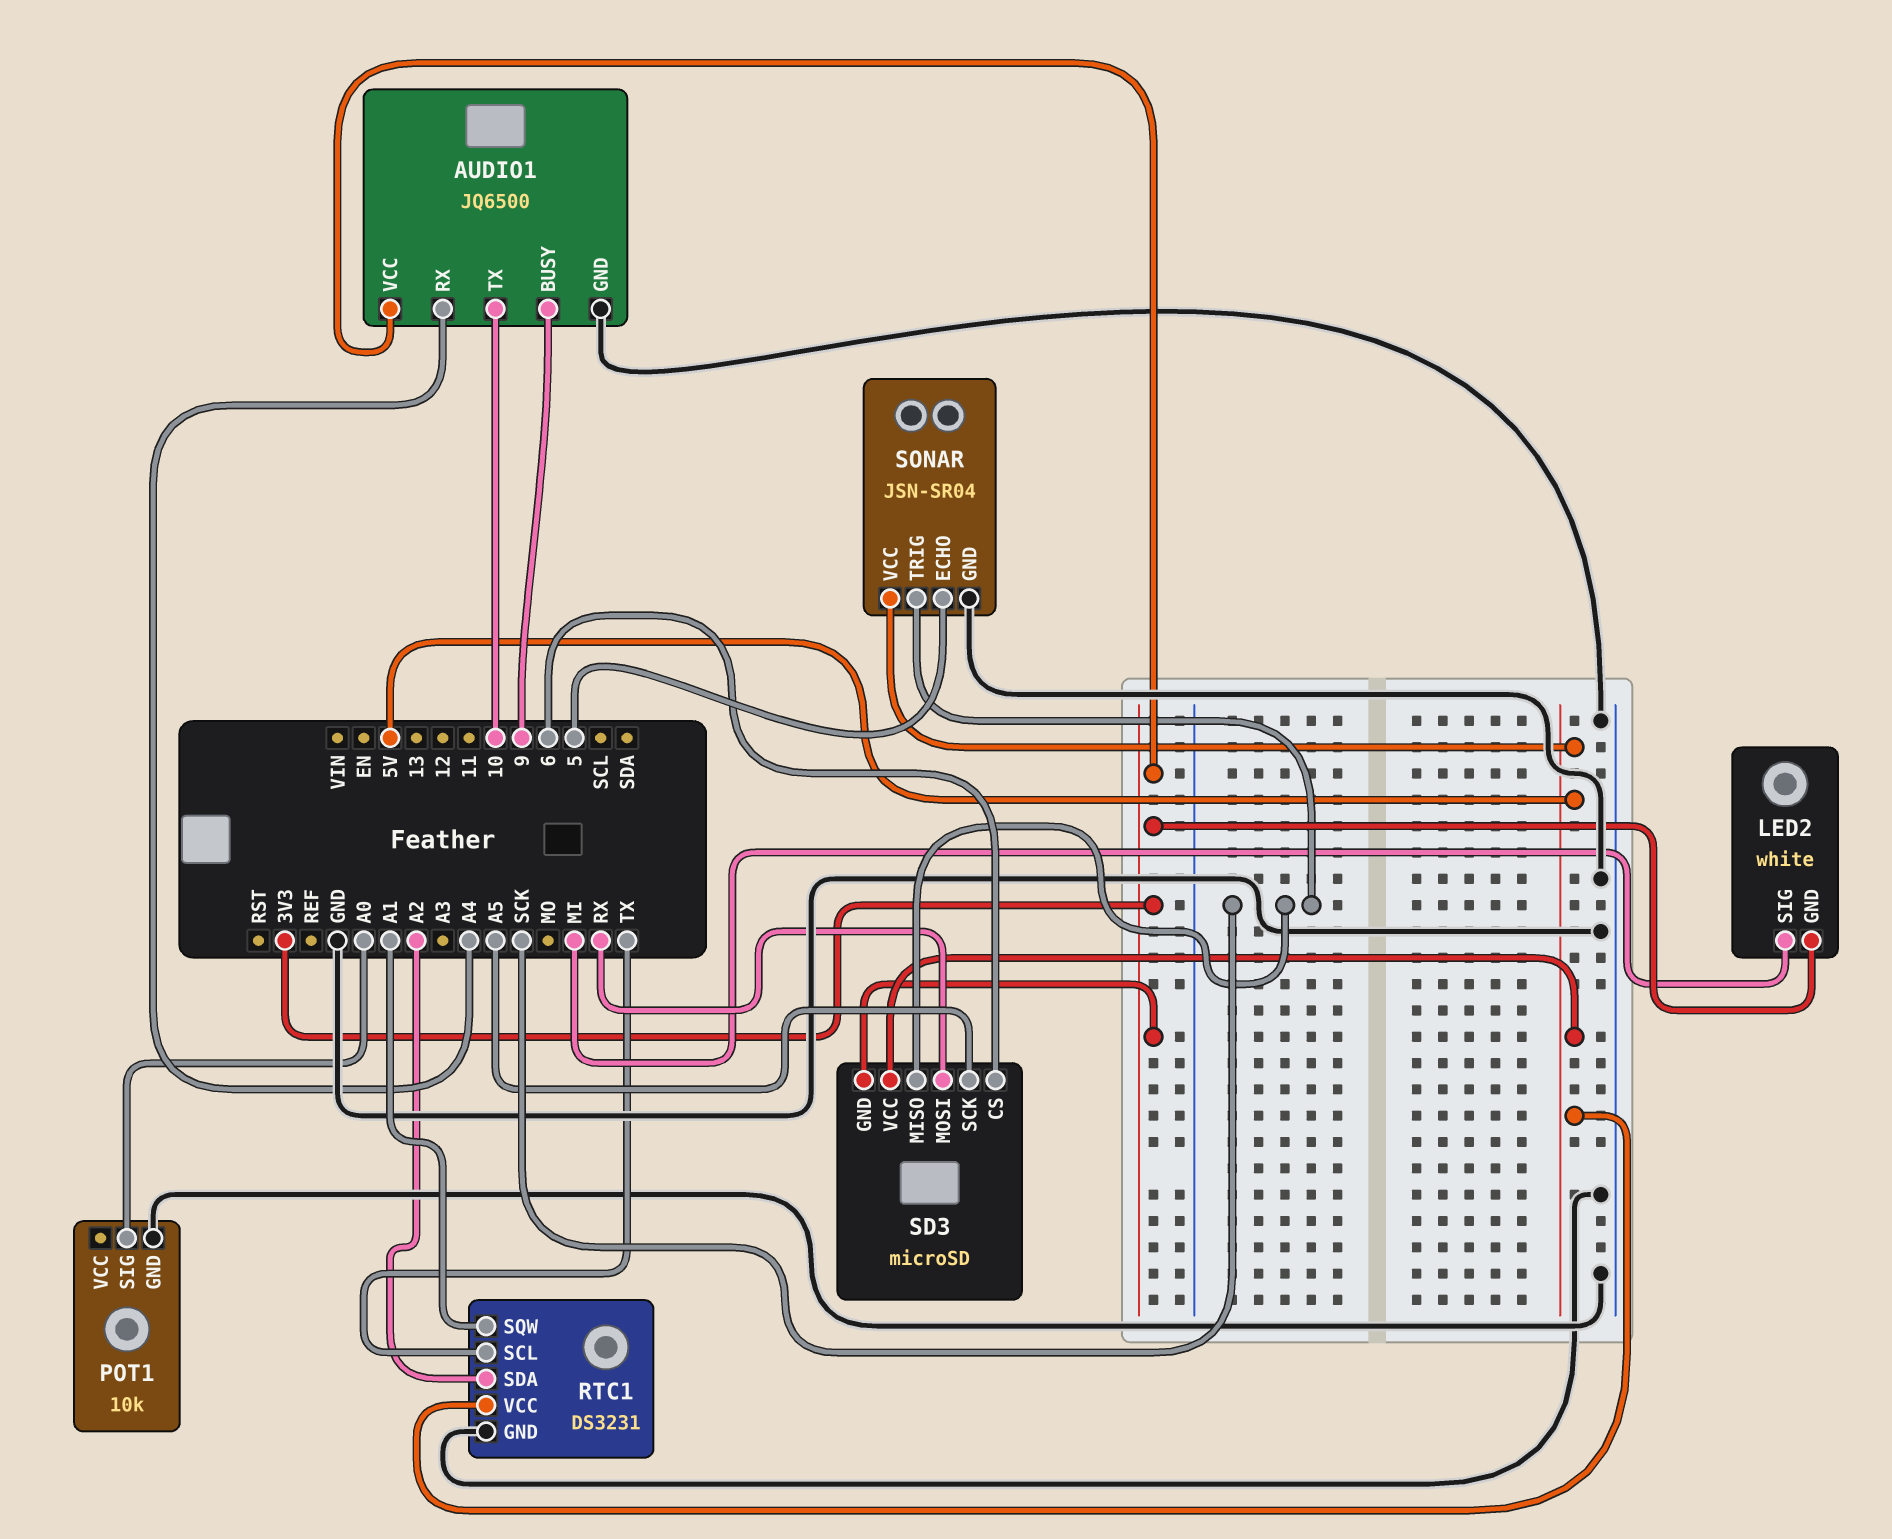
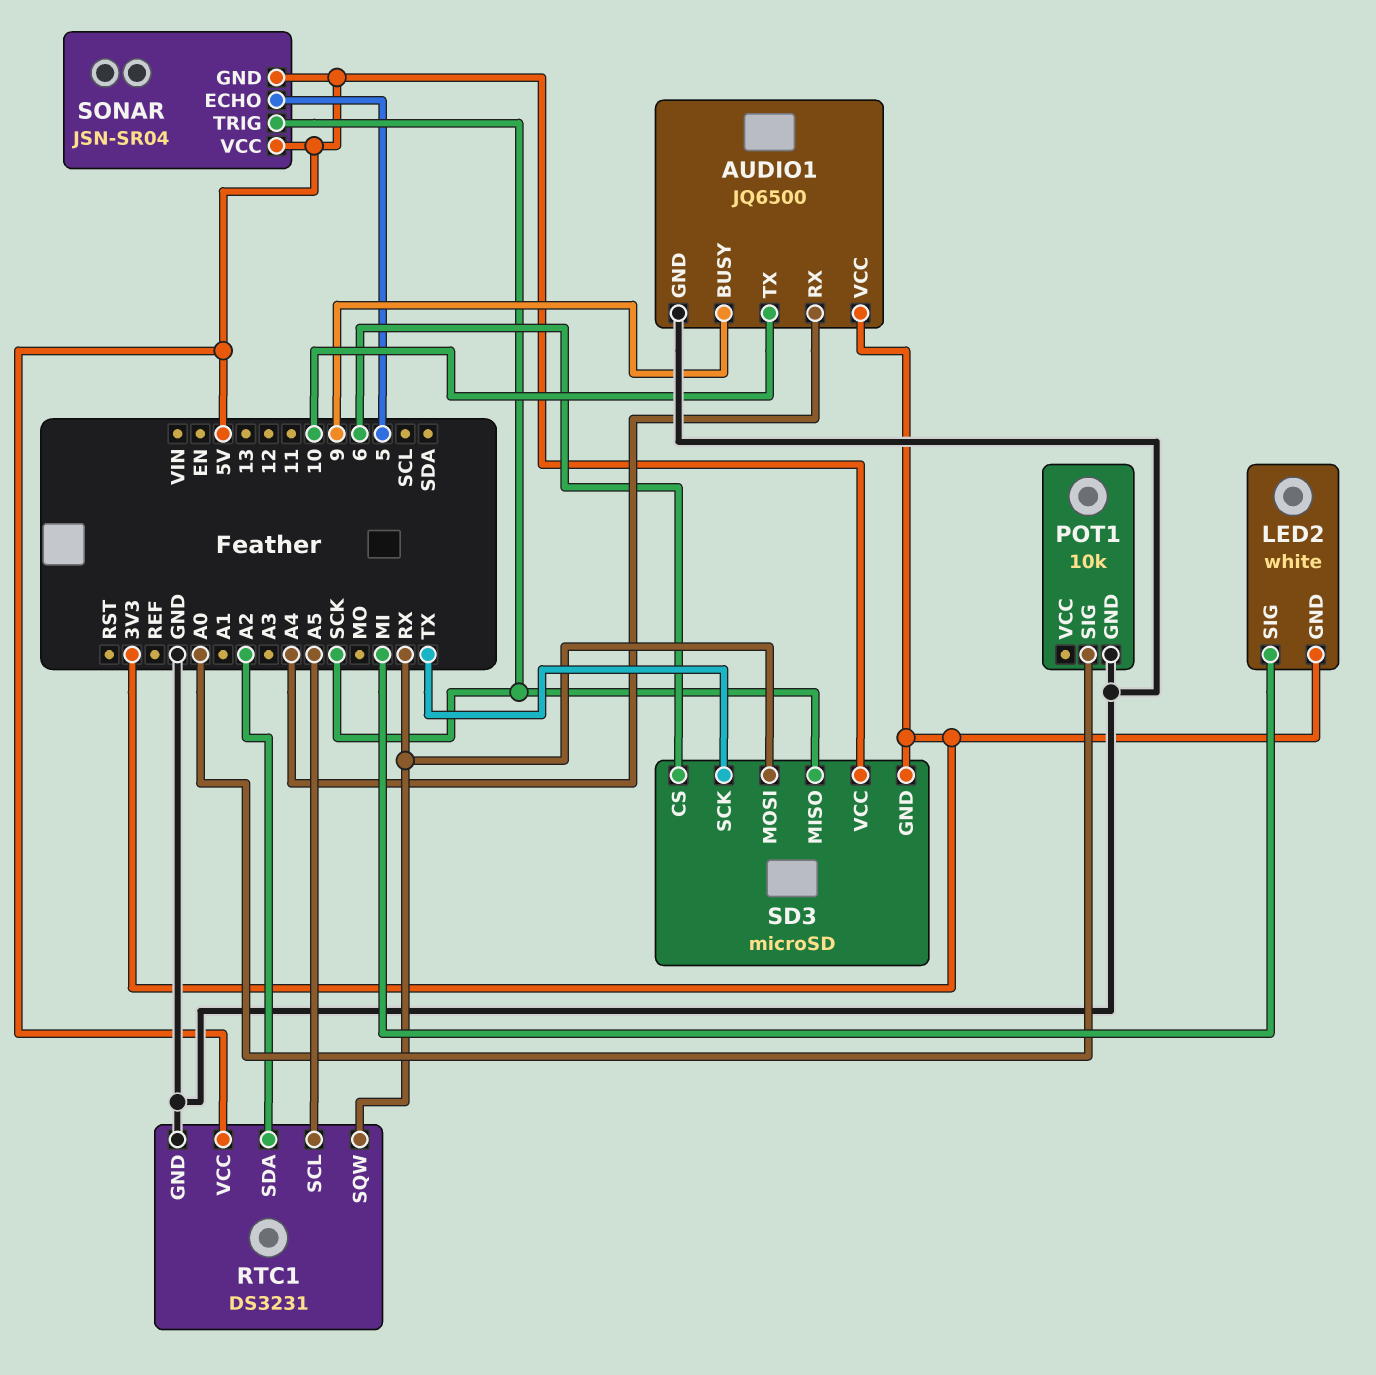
RTC1 pin SCL: TX -> A5
RTC1 pin SQW: A1 -> RX
SD3 pin SCK: A5 -> TX
SONAR pin GND: GND -> 5V

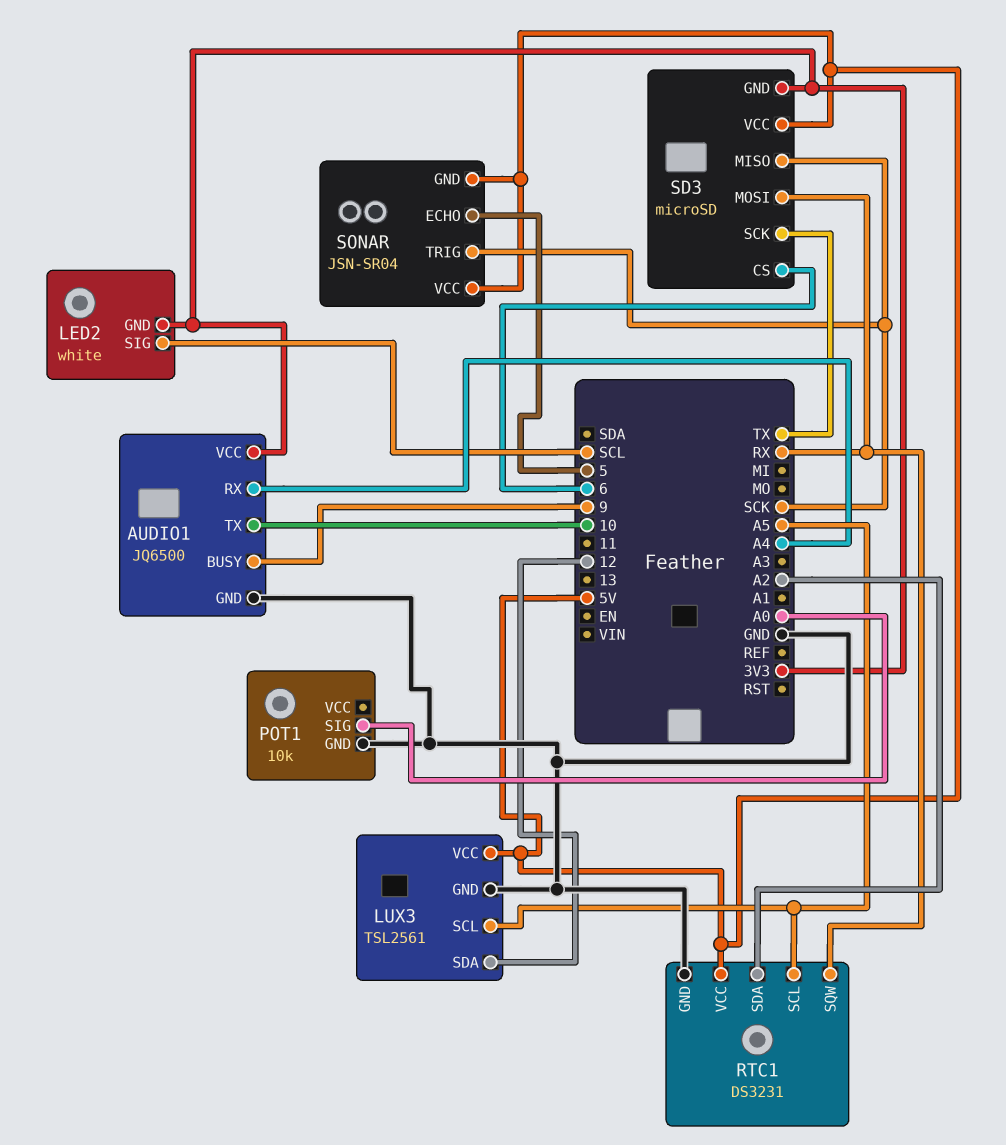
LED2 pin SIG: MI -> SCL
LUX3: none -> TSL2561
LUX3 pin GND: none -> GND
LUX3 pin SCL: none -> A5
LUX3 pin SDA: none -> 12
LUX3 pin VCC: none -> 5V

